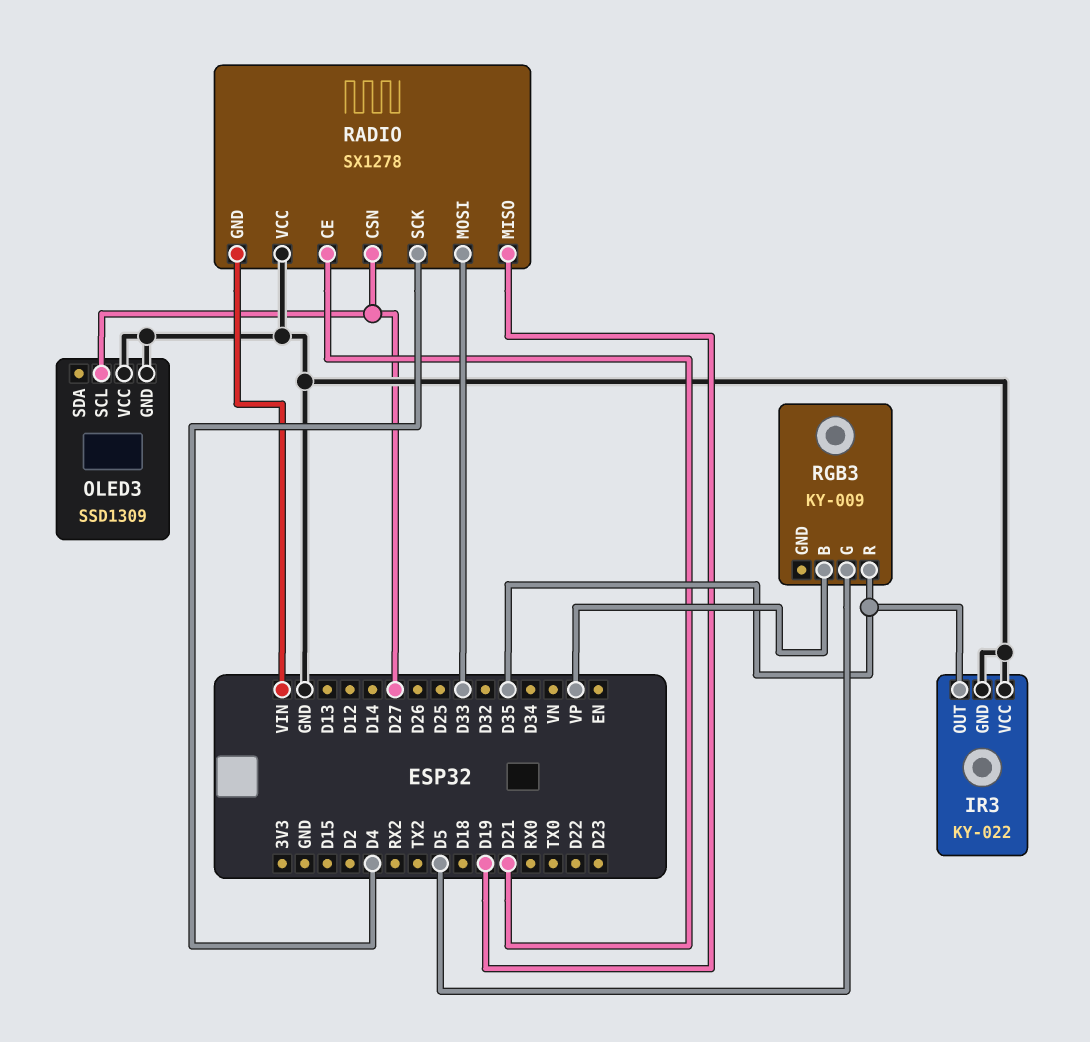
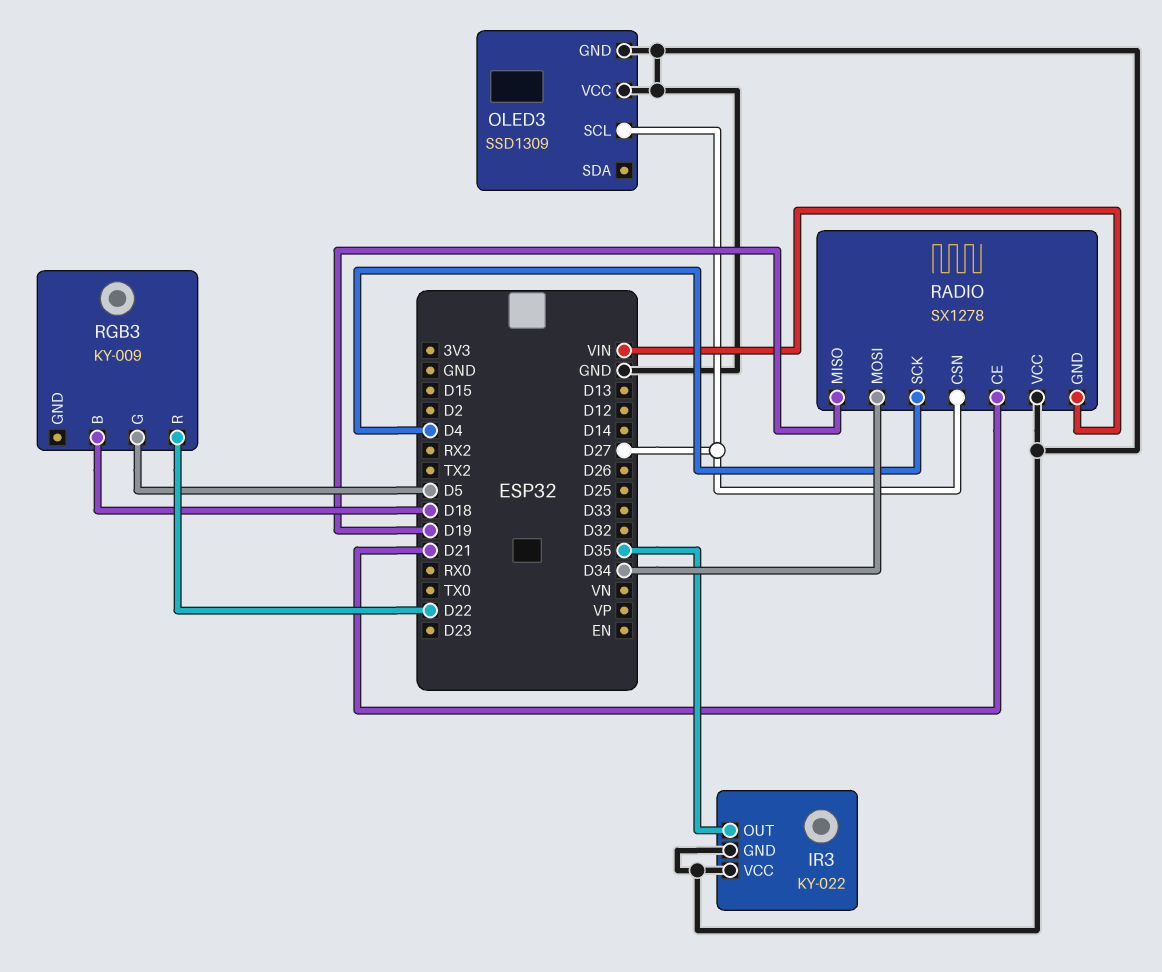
RADIO pin MOSI: D33 -> D34
RGB3 pin B: VP -> D18
RGB3 pin R: D35 -> D22

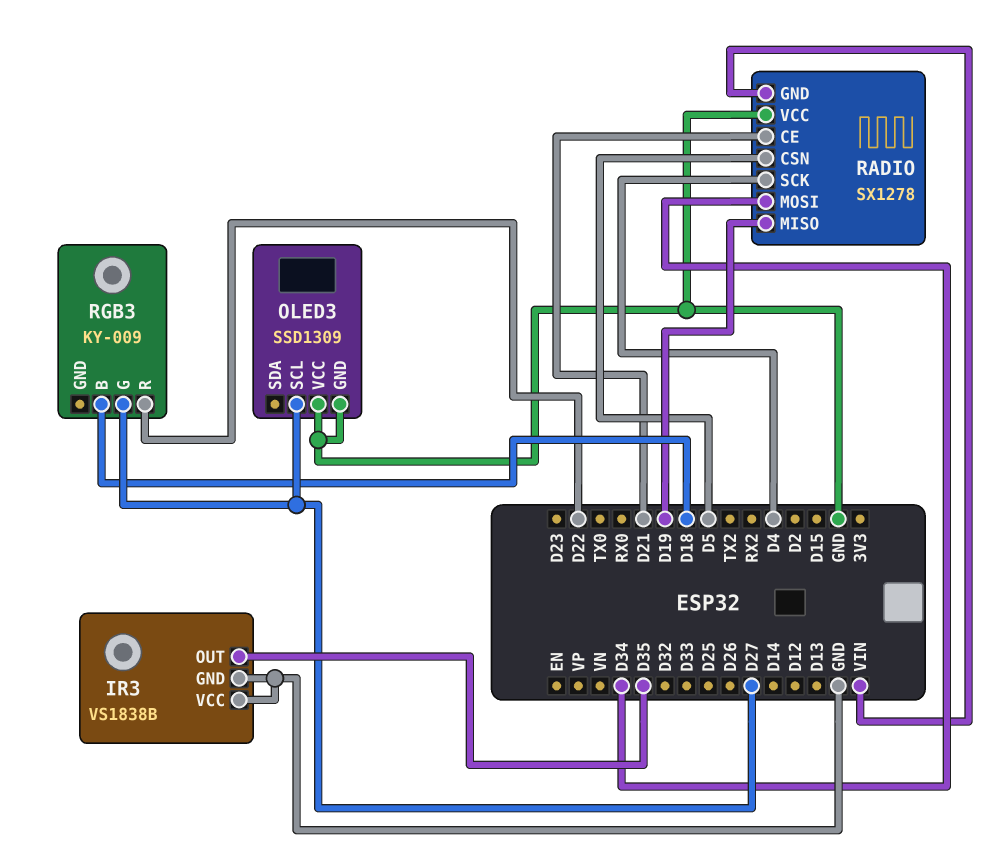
IR3: KY-022 -> VS1838B
RADIO pin CSN: D27 -> D5
RGB3 pin G: D5 -> D27

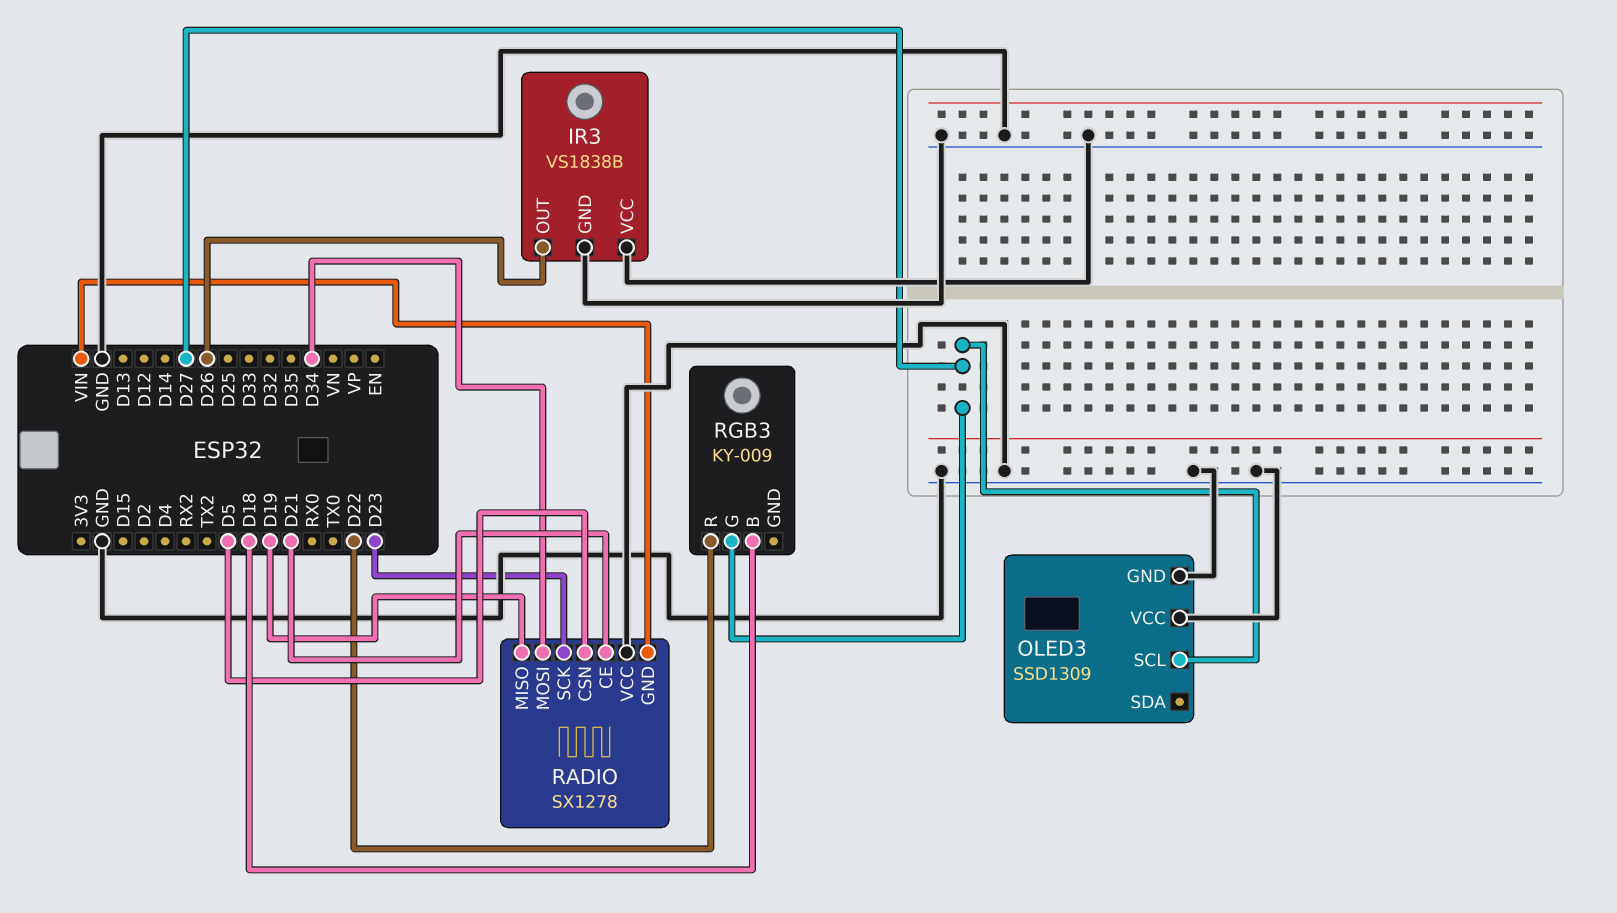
IR3 pin OUT: D35 -> D26
RADIO pin SCK: D4 -> D23

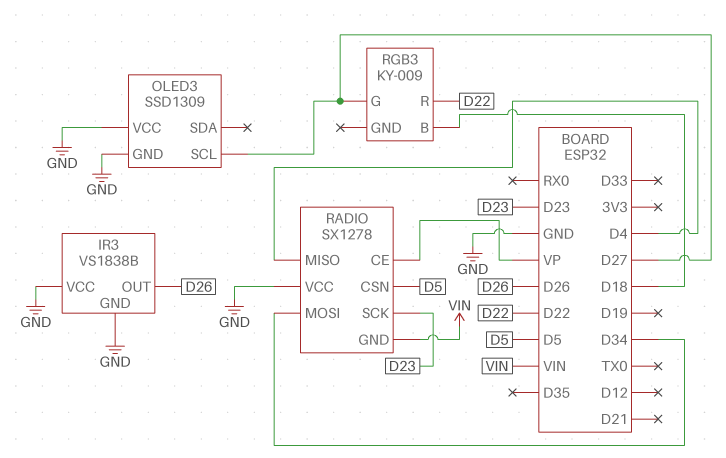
RADIO pin CE: D21 -> VP
RADIO pin MISO: D19 -> D4

